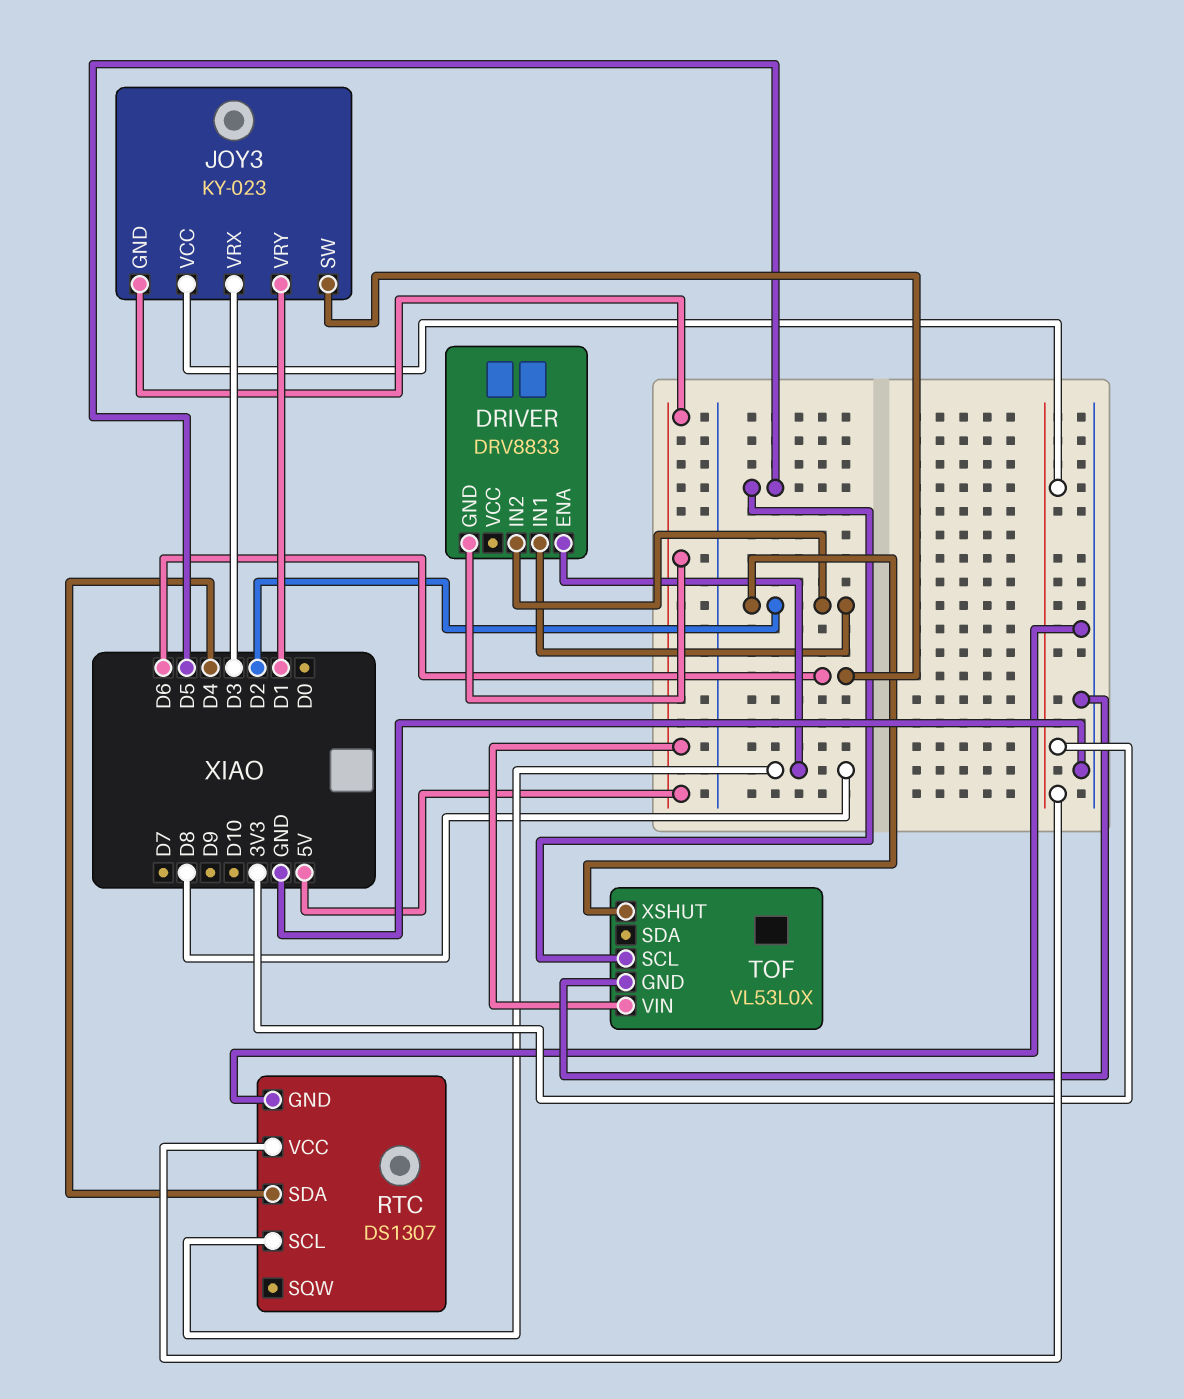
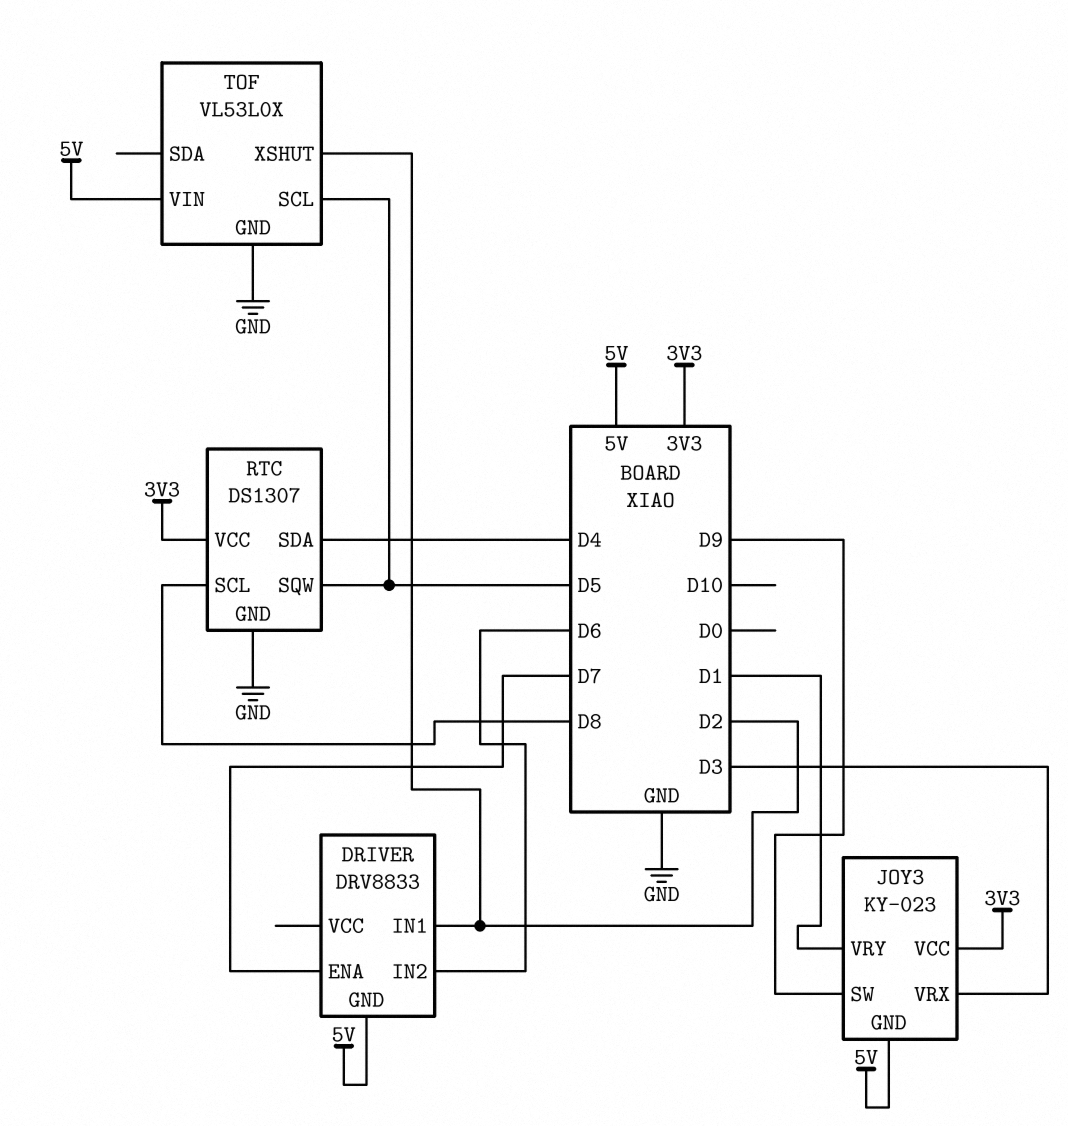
DRIVER pin ENA: D8 -> D7
DRIVER pin IN2: D2 -> D6
JOY3 pin SW: D6 -> D9
RTC pin SQW: none -> D5

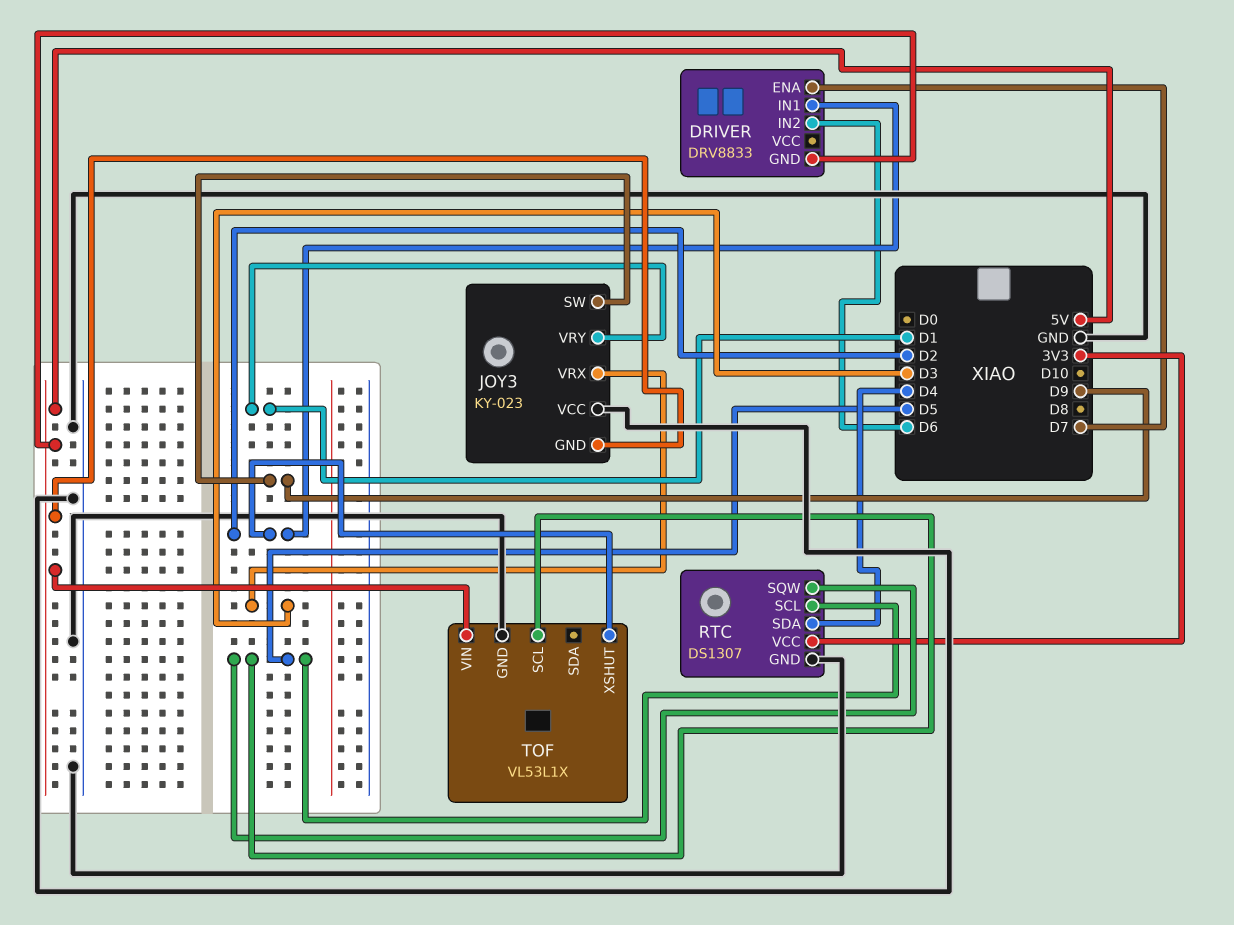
JOY3 pin VCC: 3V3 -> GND
RTC pin SCL: D8 -> D5
TOF: VL53L0X -> VL53L1X

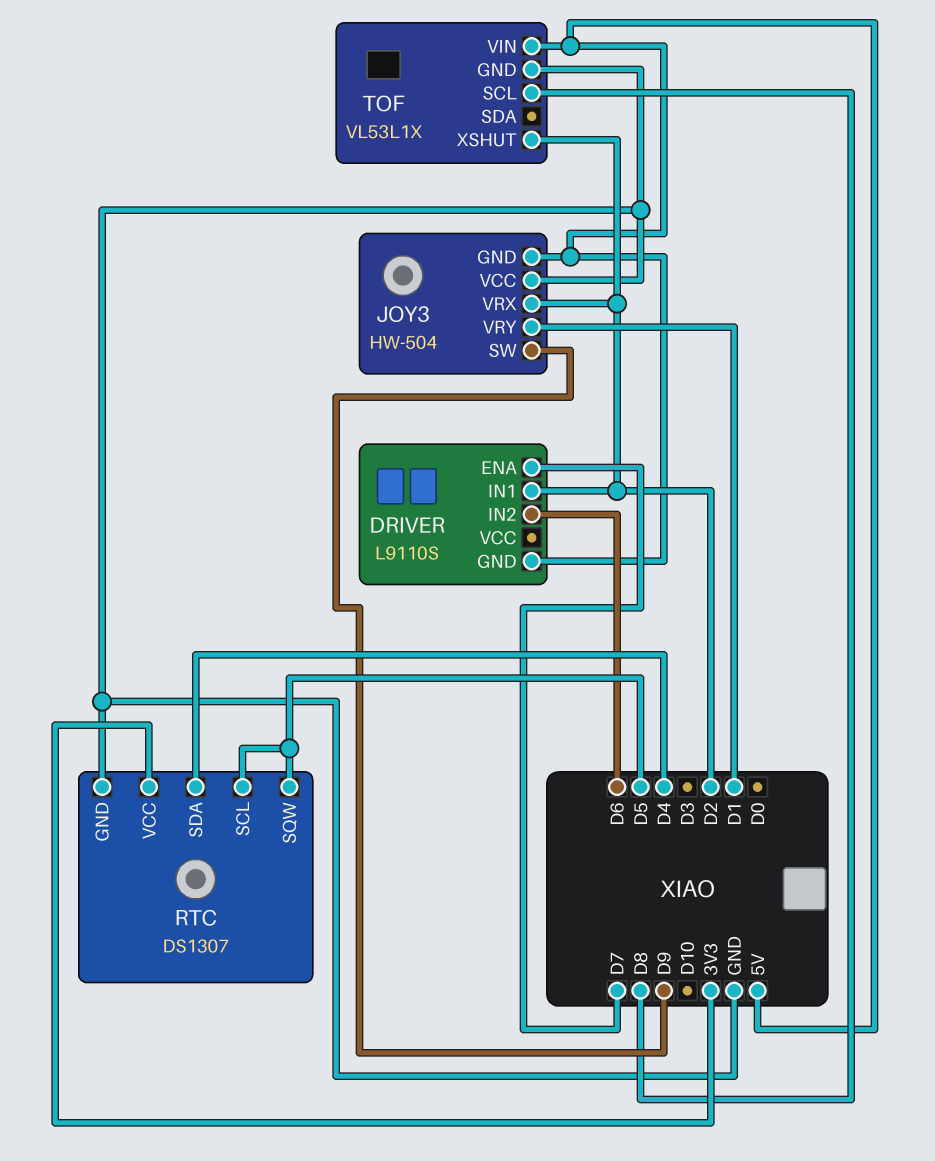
DRIVER: DRV8833 -> L9110S
JOY3: KY-023 -> HW-504
JOY3 pin VRX: D3 -> D2
TOF pin SCL: D5 -> D8

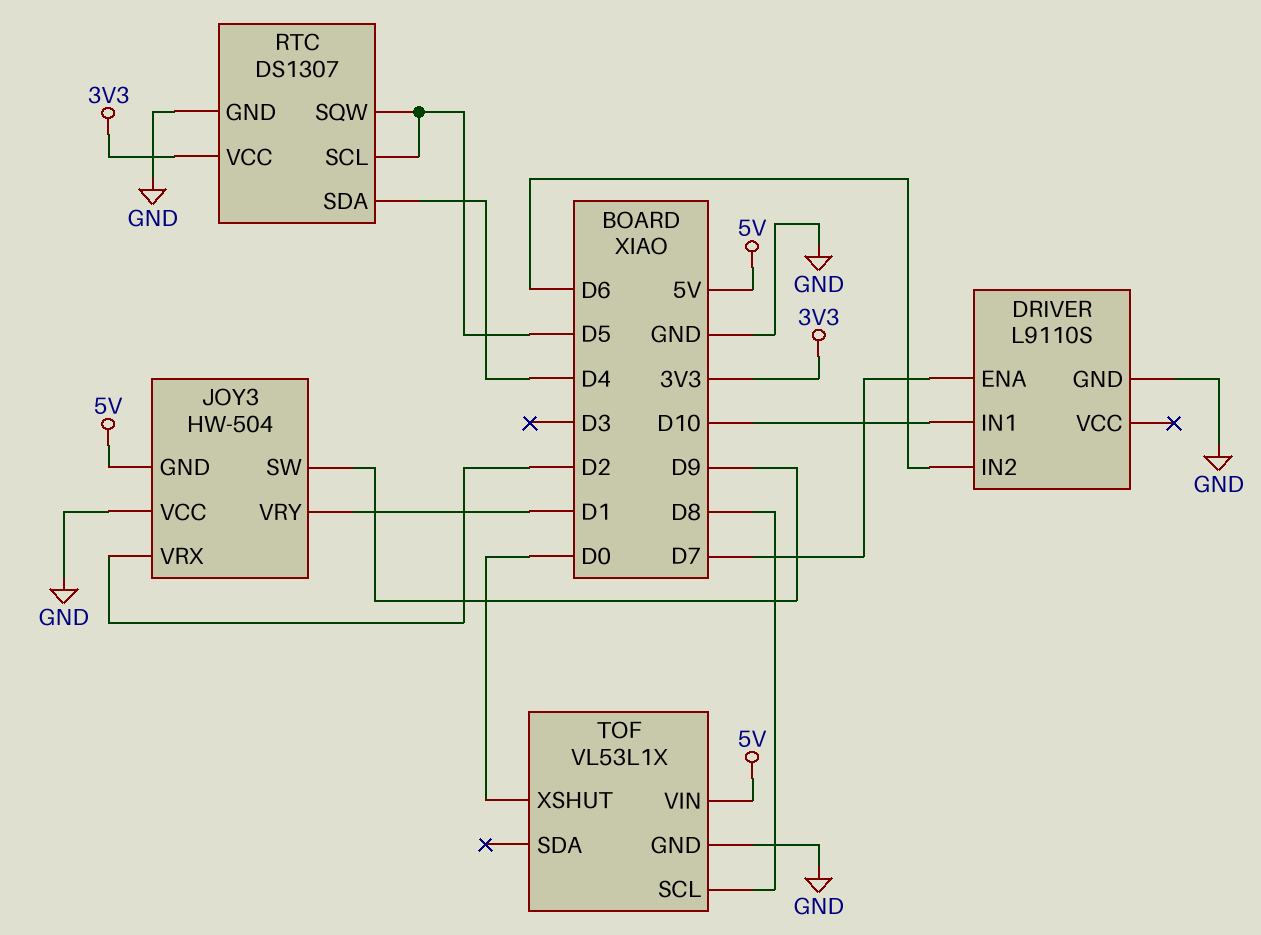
DRIVER pin GND: 5V -> GND
DRIVER pin IN1: D2 -> D10
TOF pin XSHUT: D2 -> D0

